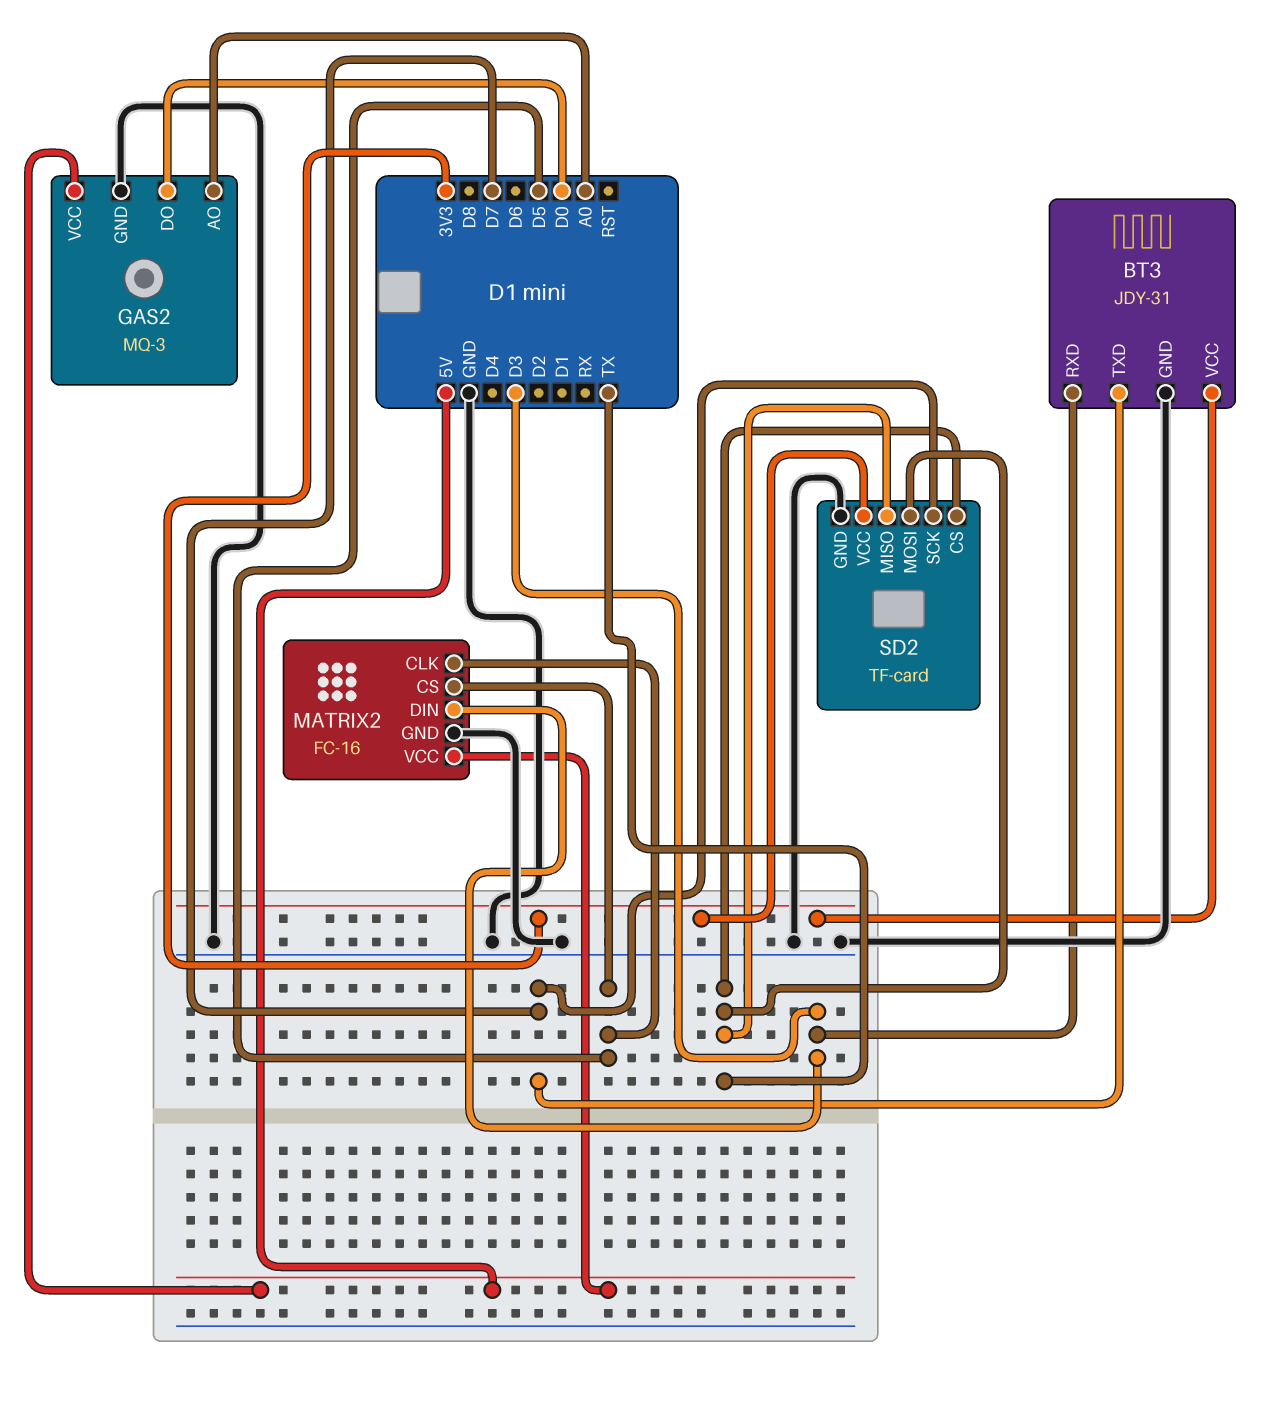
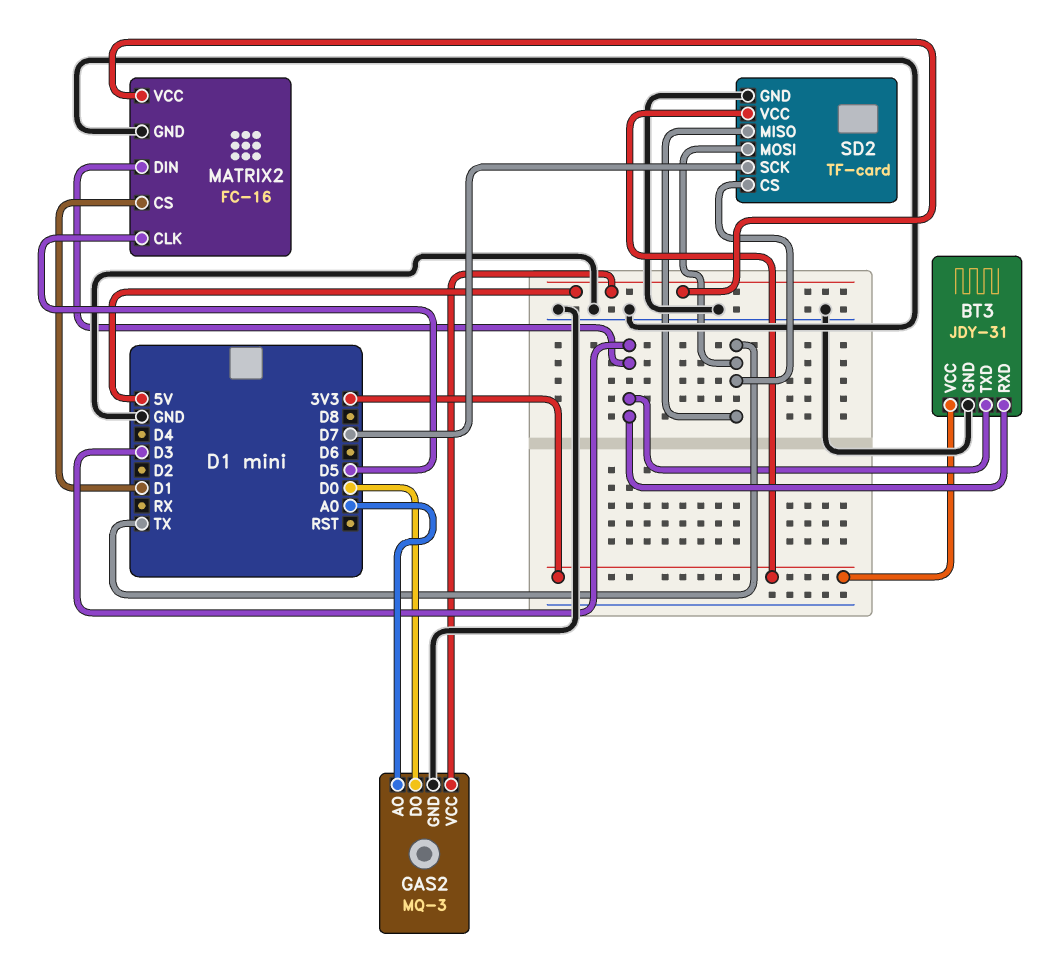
BT3 pin TXD: D7 -> D3
MATRIX2 pin CS: D5 -> D1

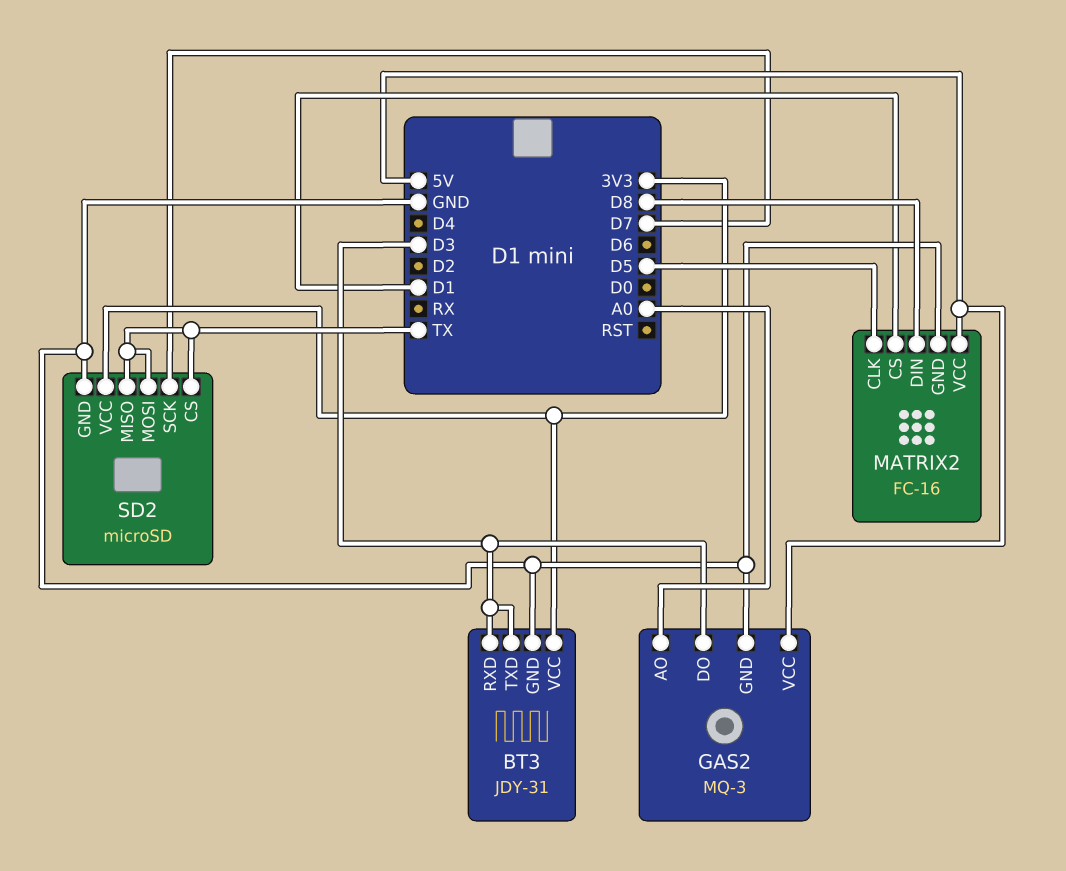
GAS2 pin DO: D0 -> D3
MATRIX2 pin DIN: D3 -> D8
SD2: TF-card -> microSD

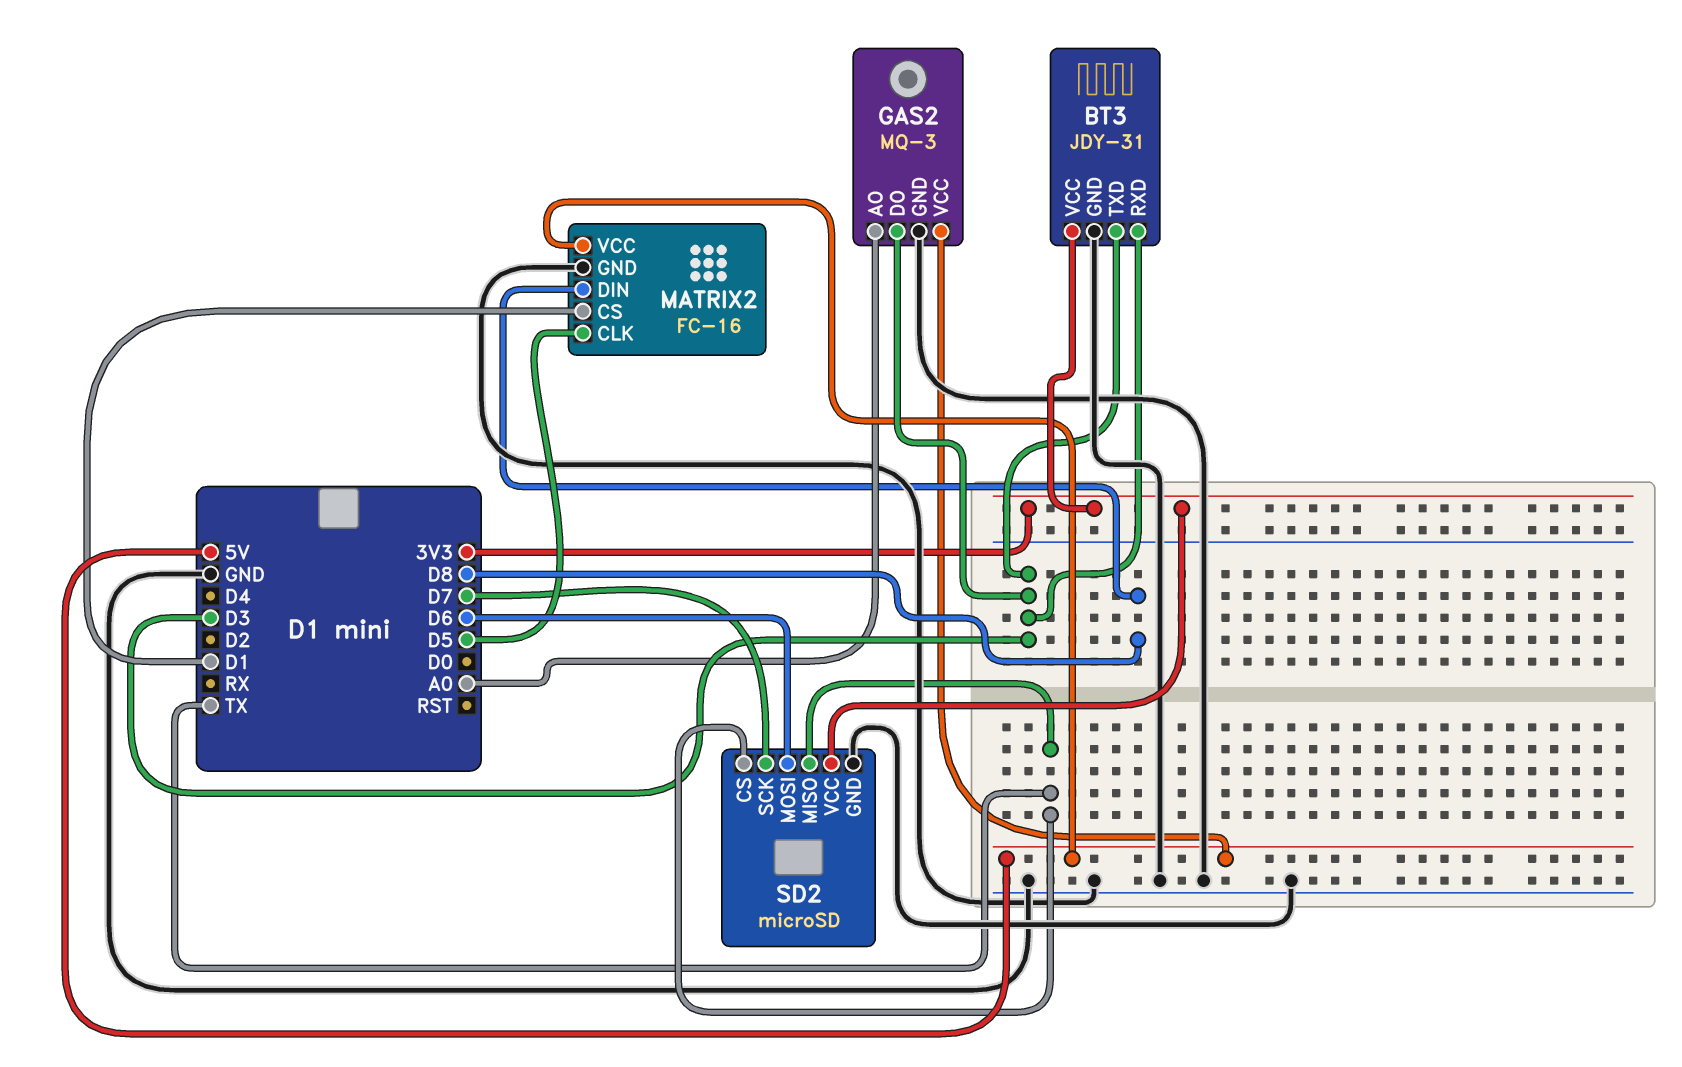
SD2 pin MOSI: TX -> D6

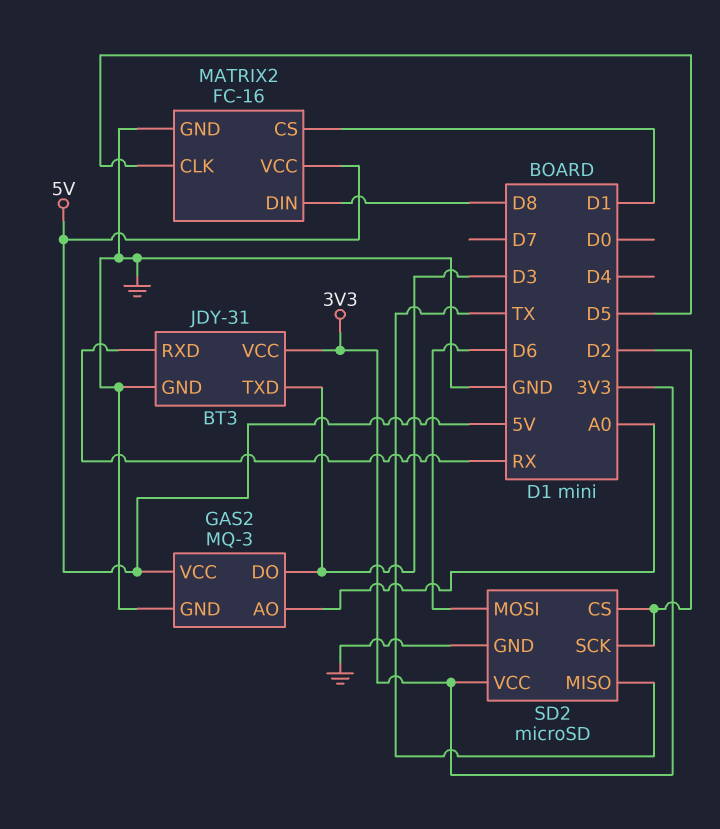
BT3 pin RXD: D3 -> RX
SD2 pin CS: TX -> D2
SD2 pin SCK: D7 -> D2

